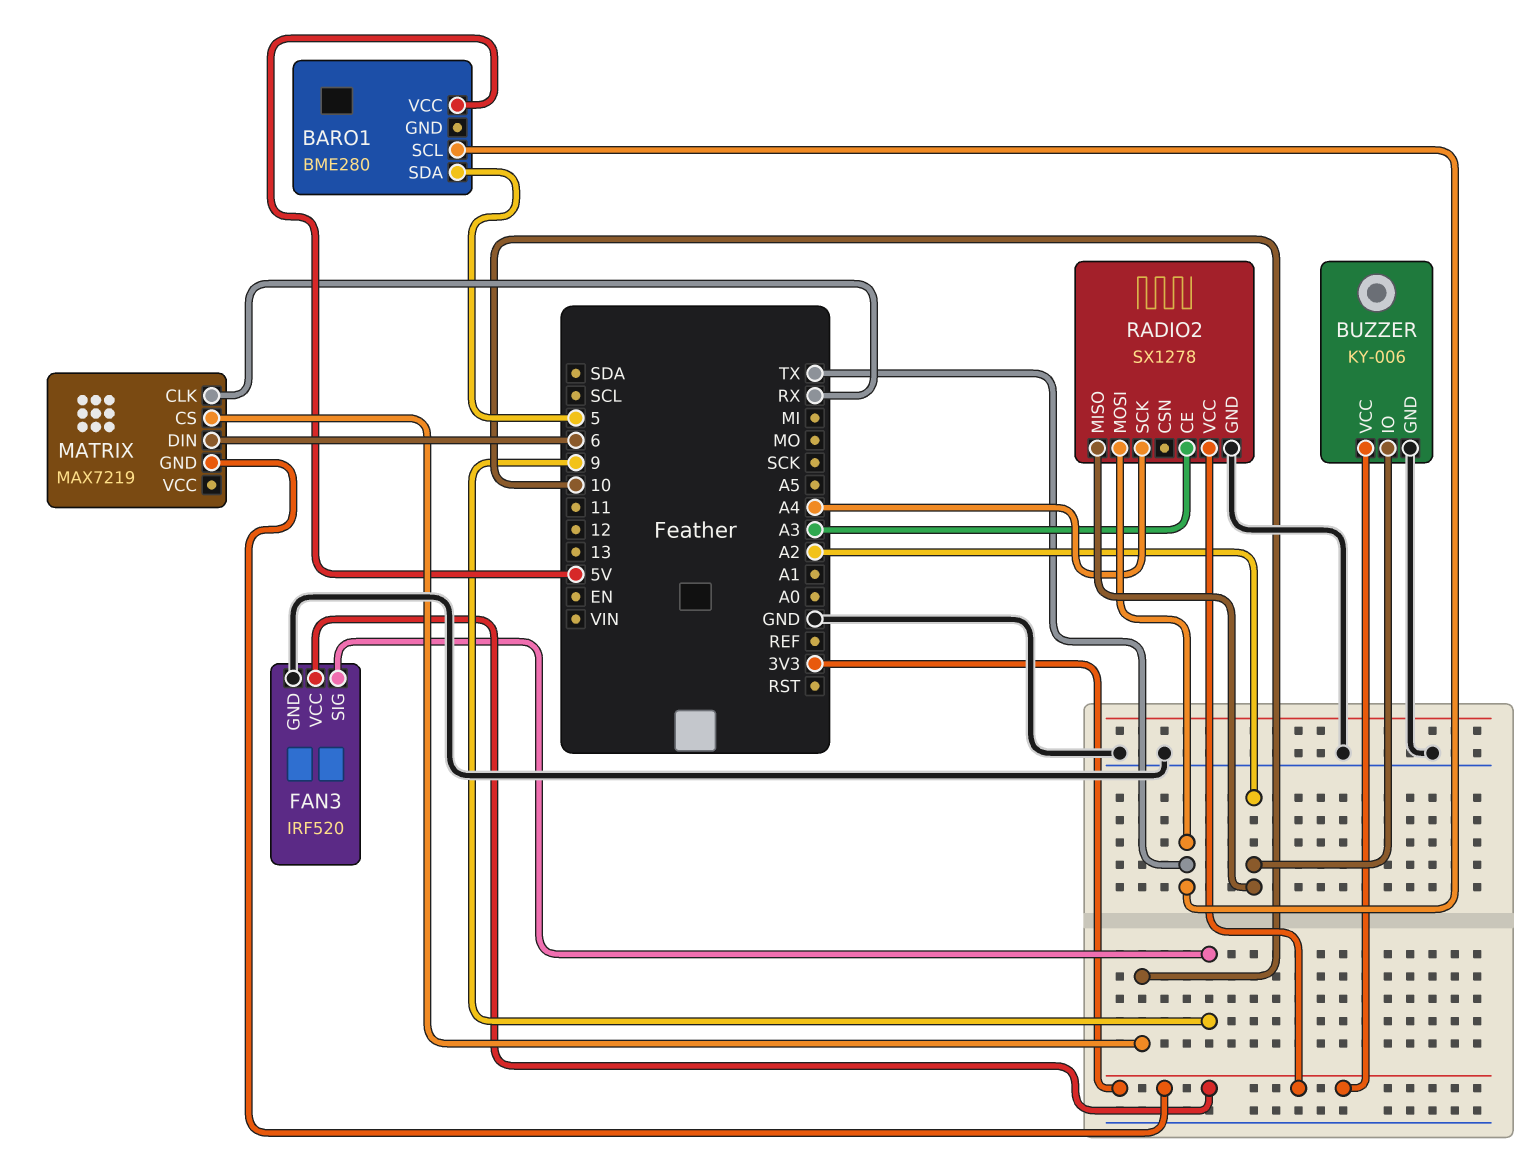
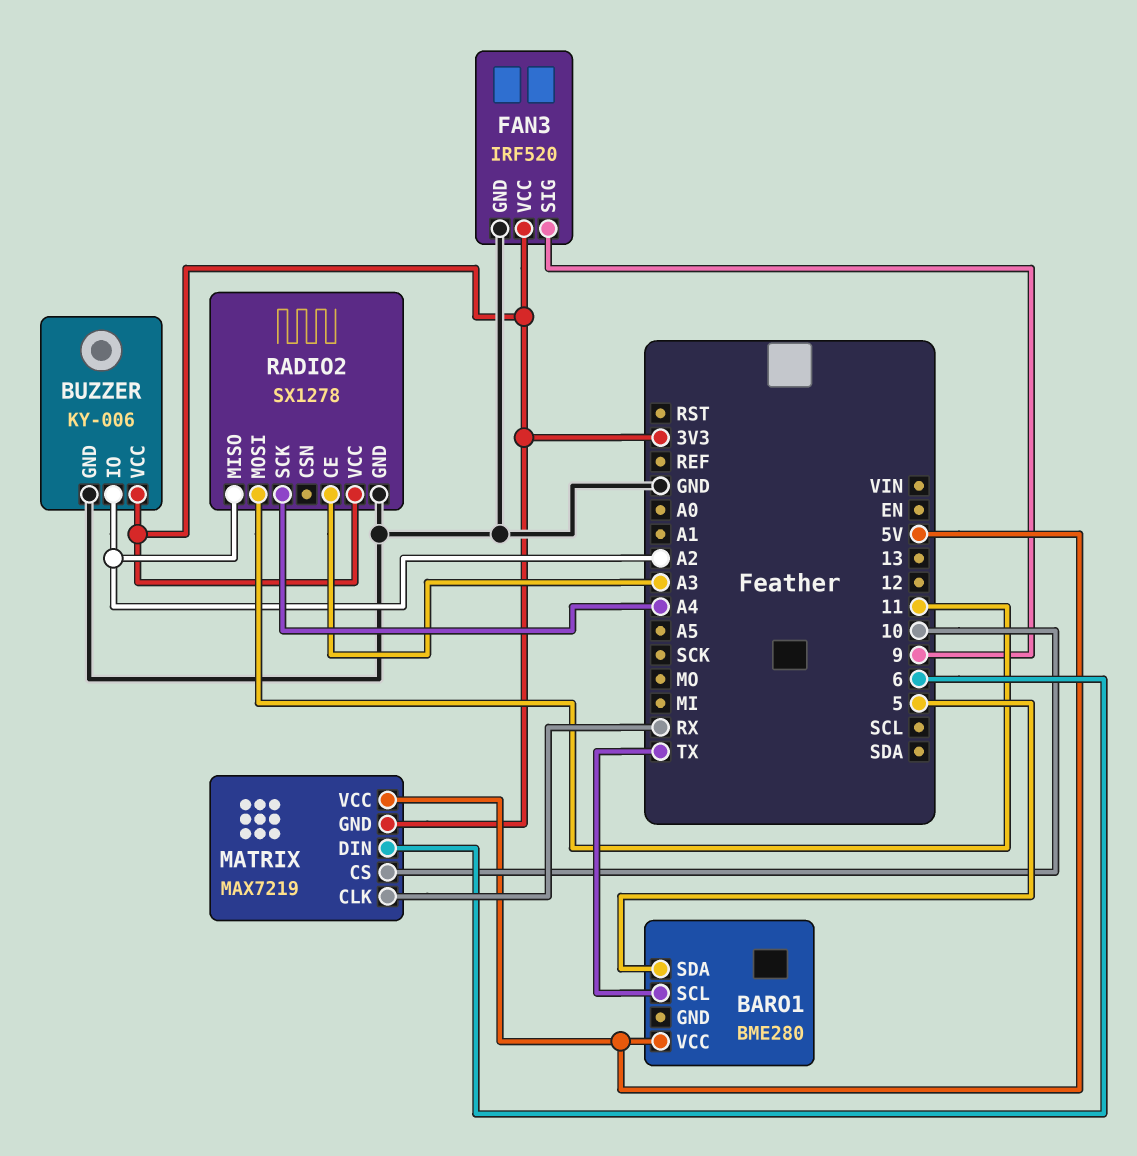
MATRIX pin VCC: none -> 5V
RADIO2 pin MOSI: TX -> 11

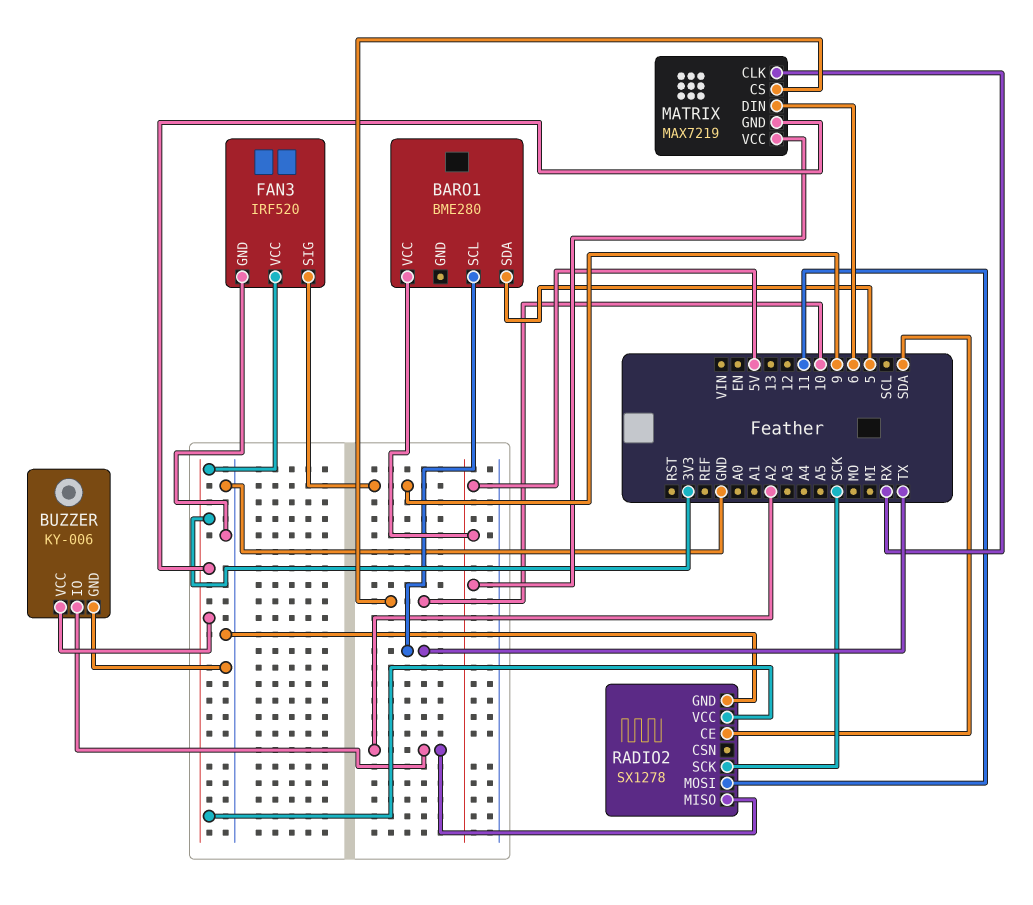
RADIO2 pin CE: A3 -> SDA
RADIO2 pin SCK: A4 -> SCK

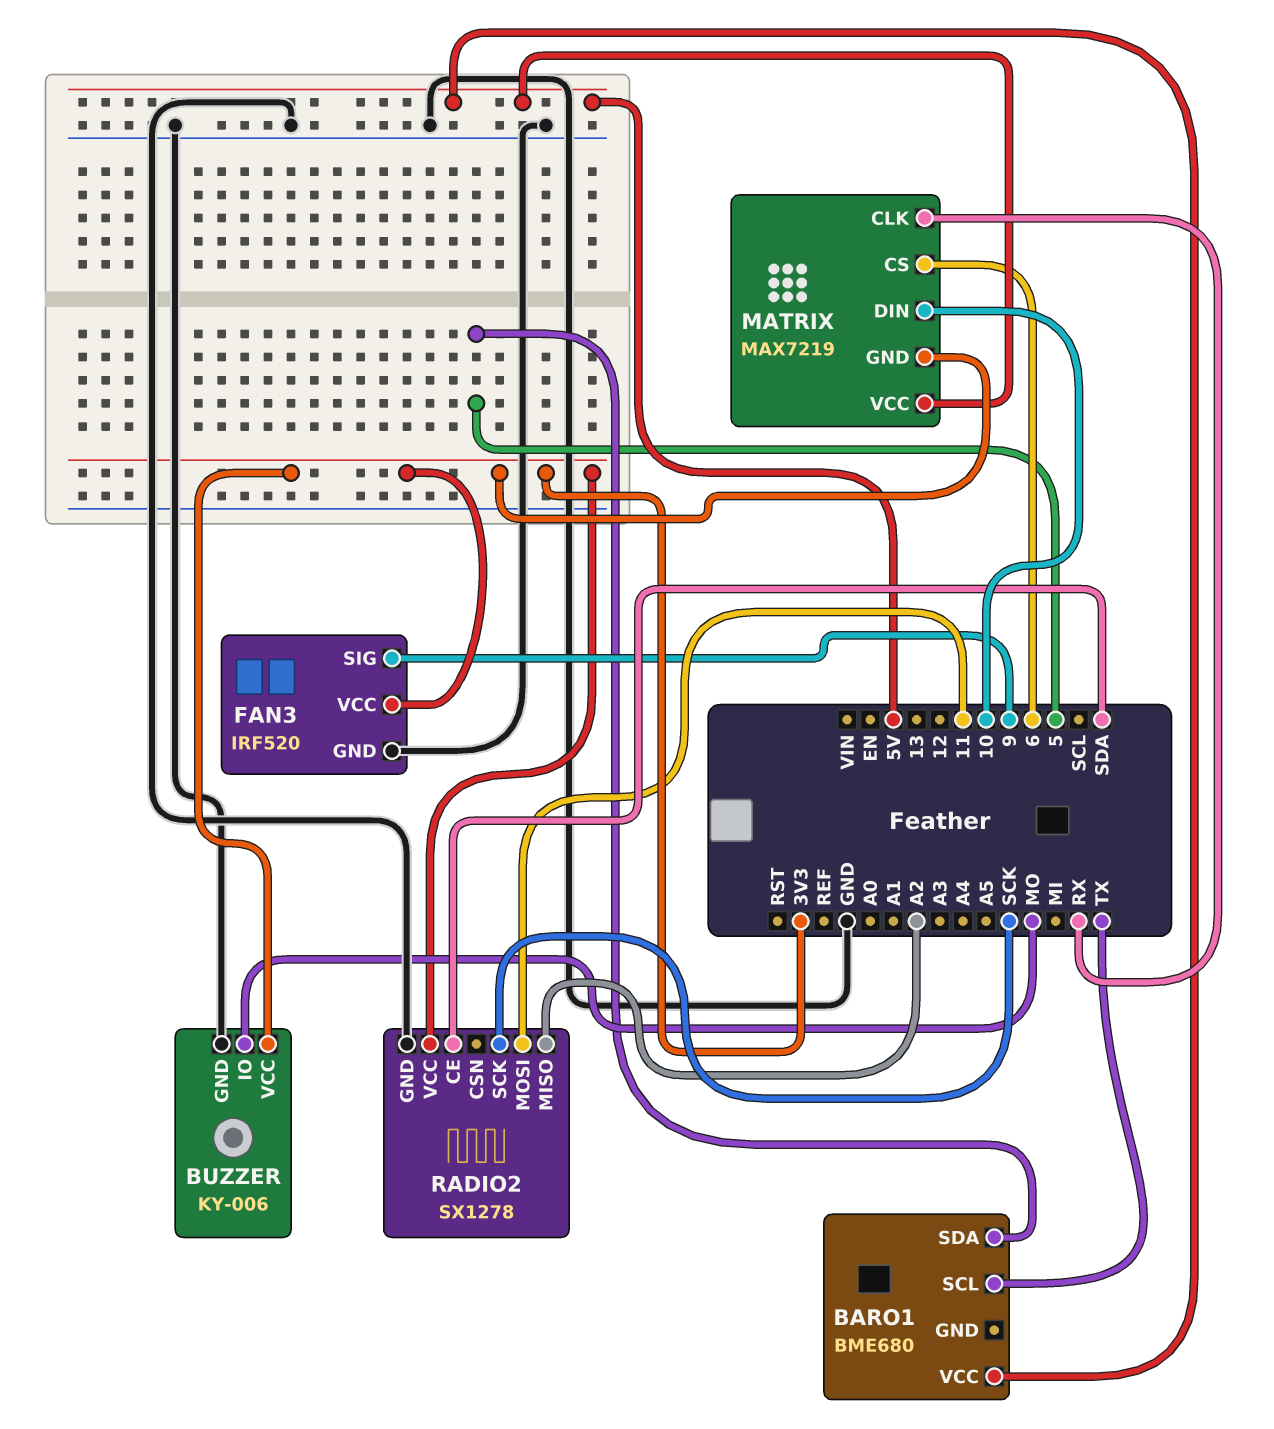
BARO1: BME280 -> BME680
BUZZER pin IO: A2 -> MO
MATRIX pin CS: 10 -> 6
MATRIX pin DIN: 6 -> 10

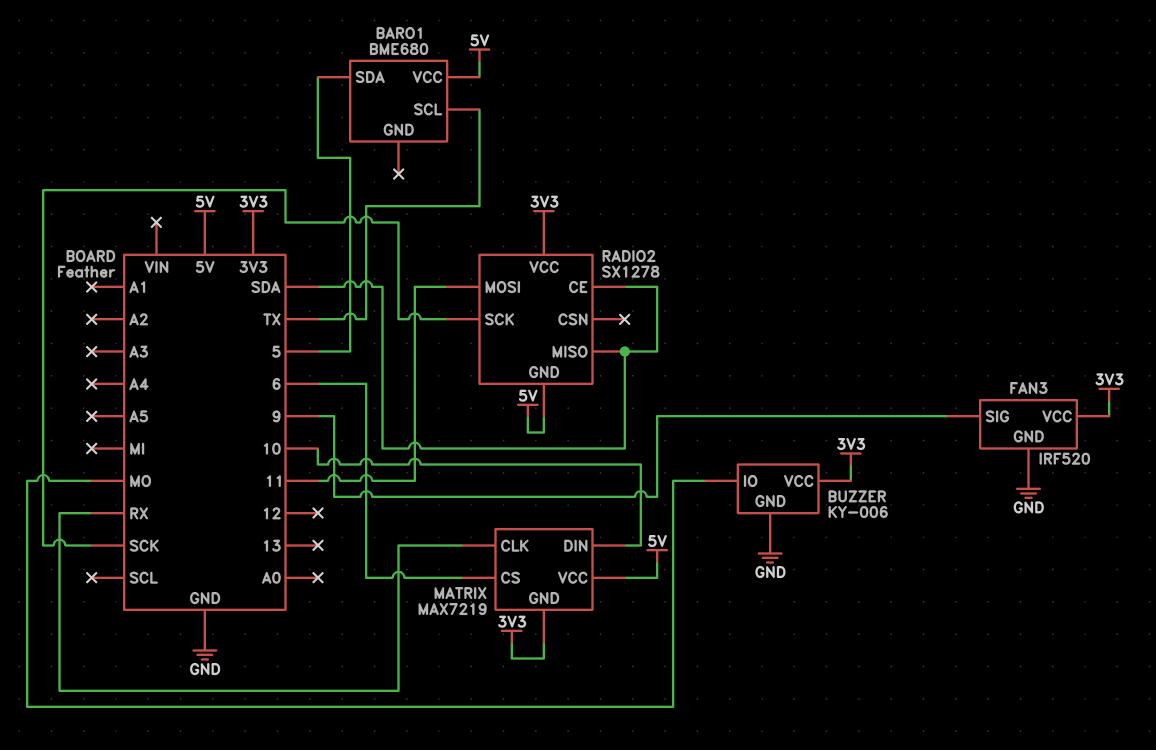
RADIO2 pin GND: GND -> 5V
RADIO2 pin MISO: A2 -> SDA

